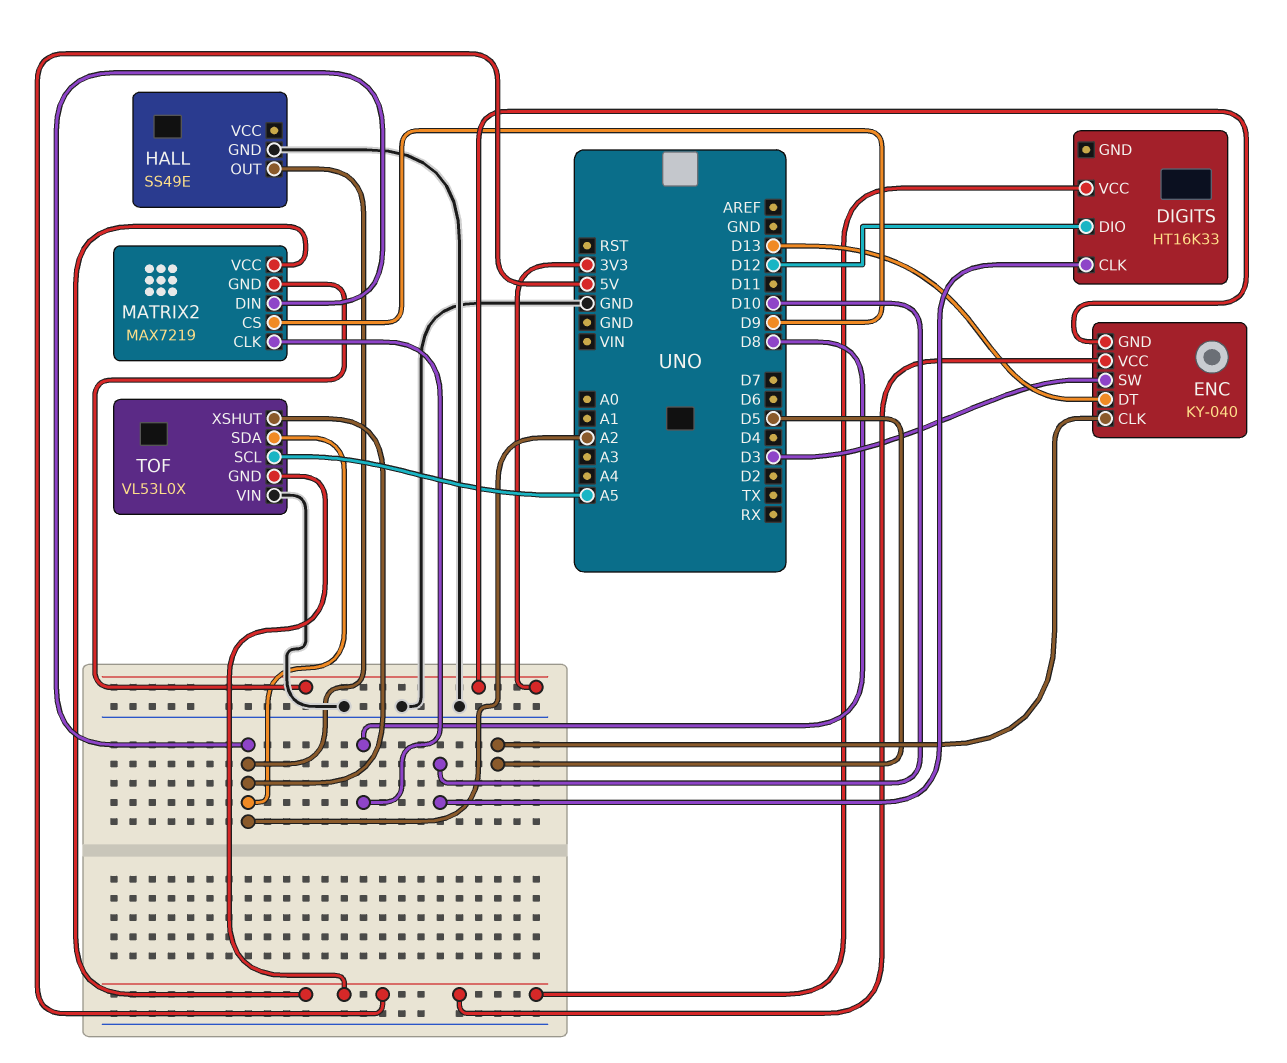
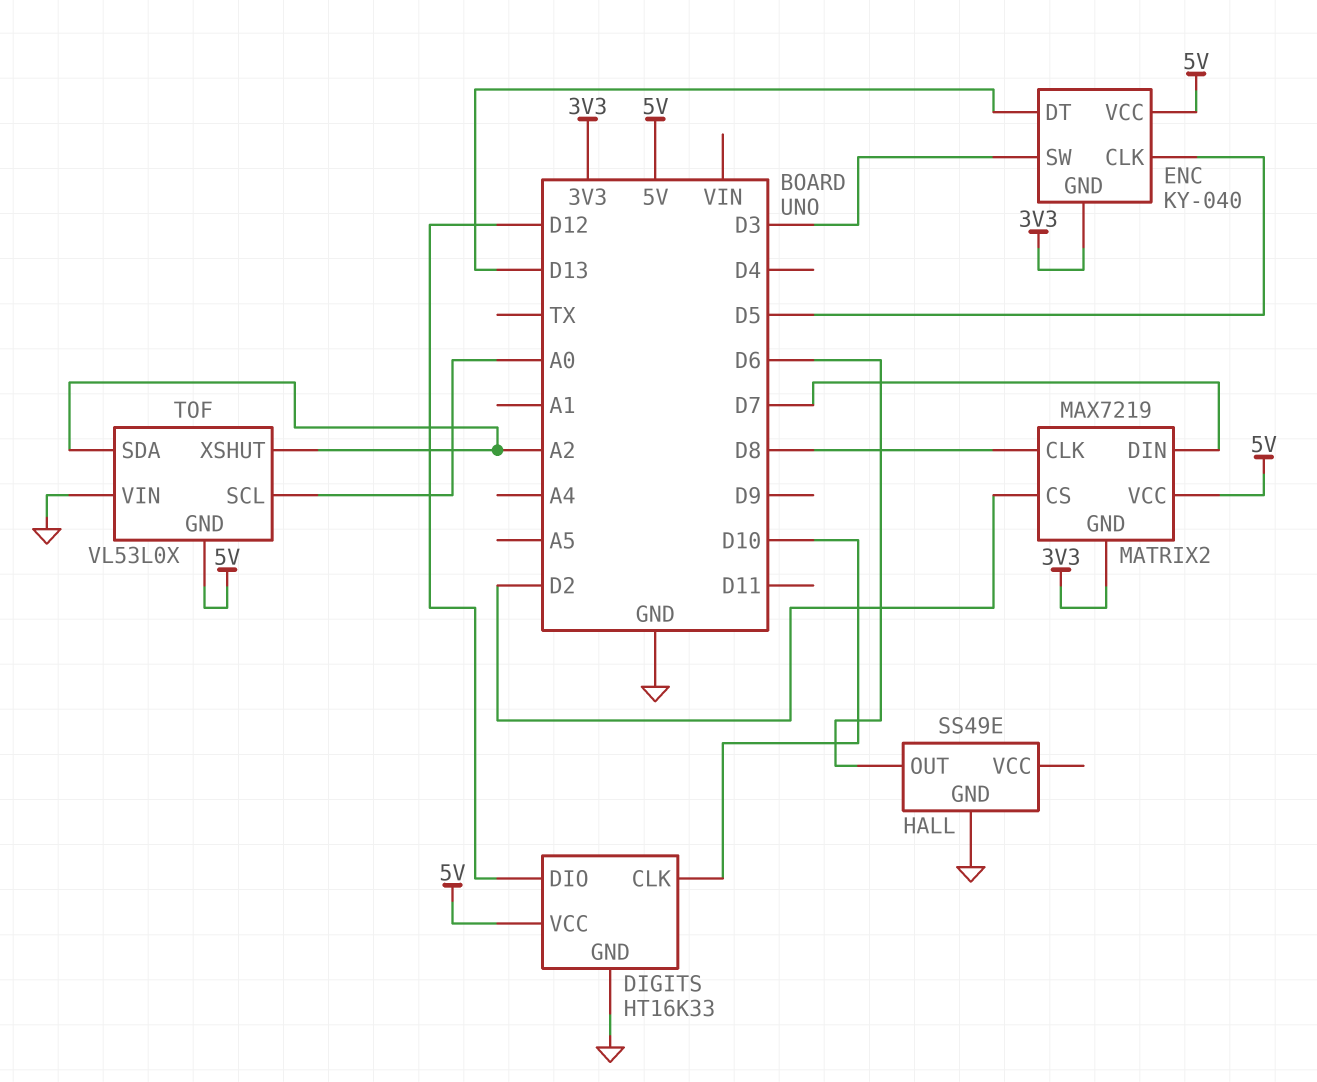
DIGITS pin GND: none -> GND
HALL pin OUT: A2 -> D6
MATRIX2 pin CS: D9 -> D2
MATRIX2 pin DIN: A2 -> D7
TOF pin SCL: A5 -> A0

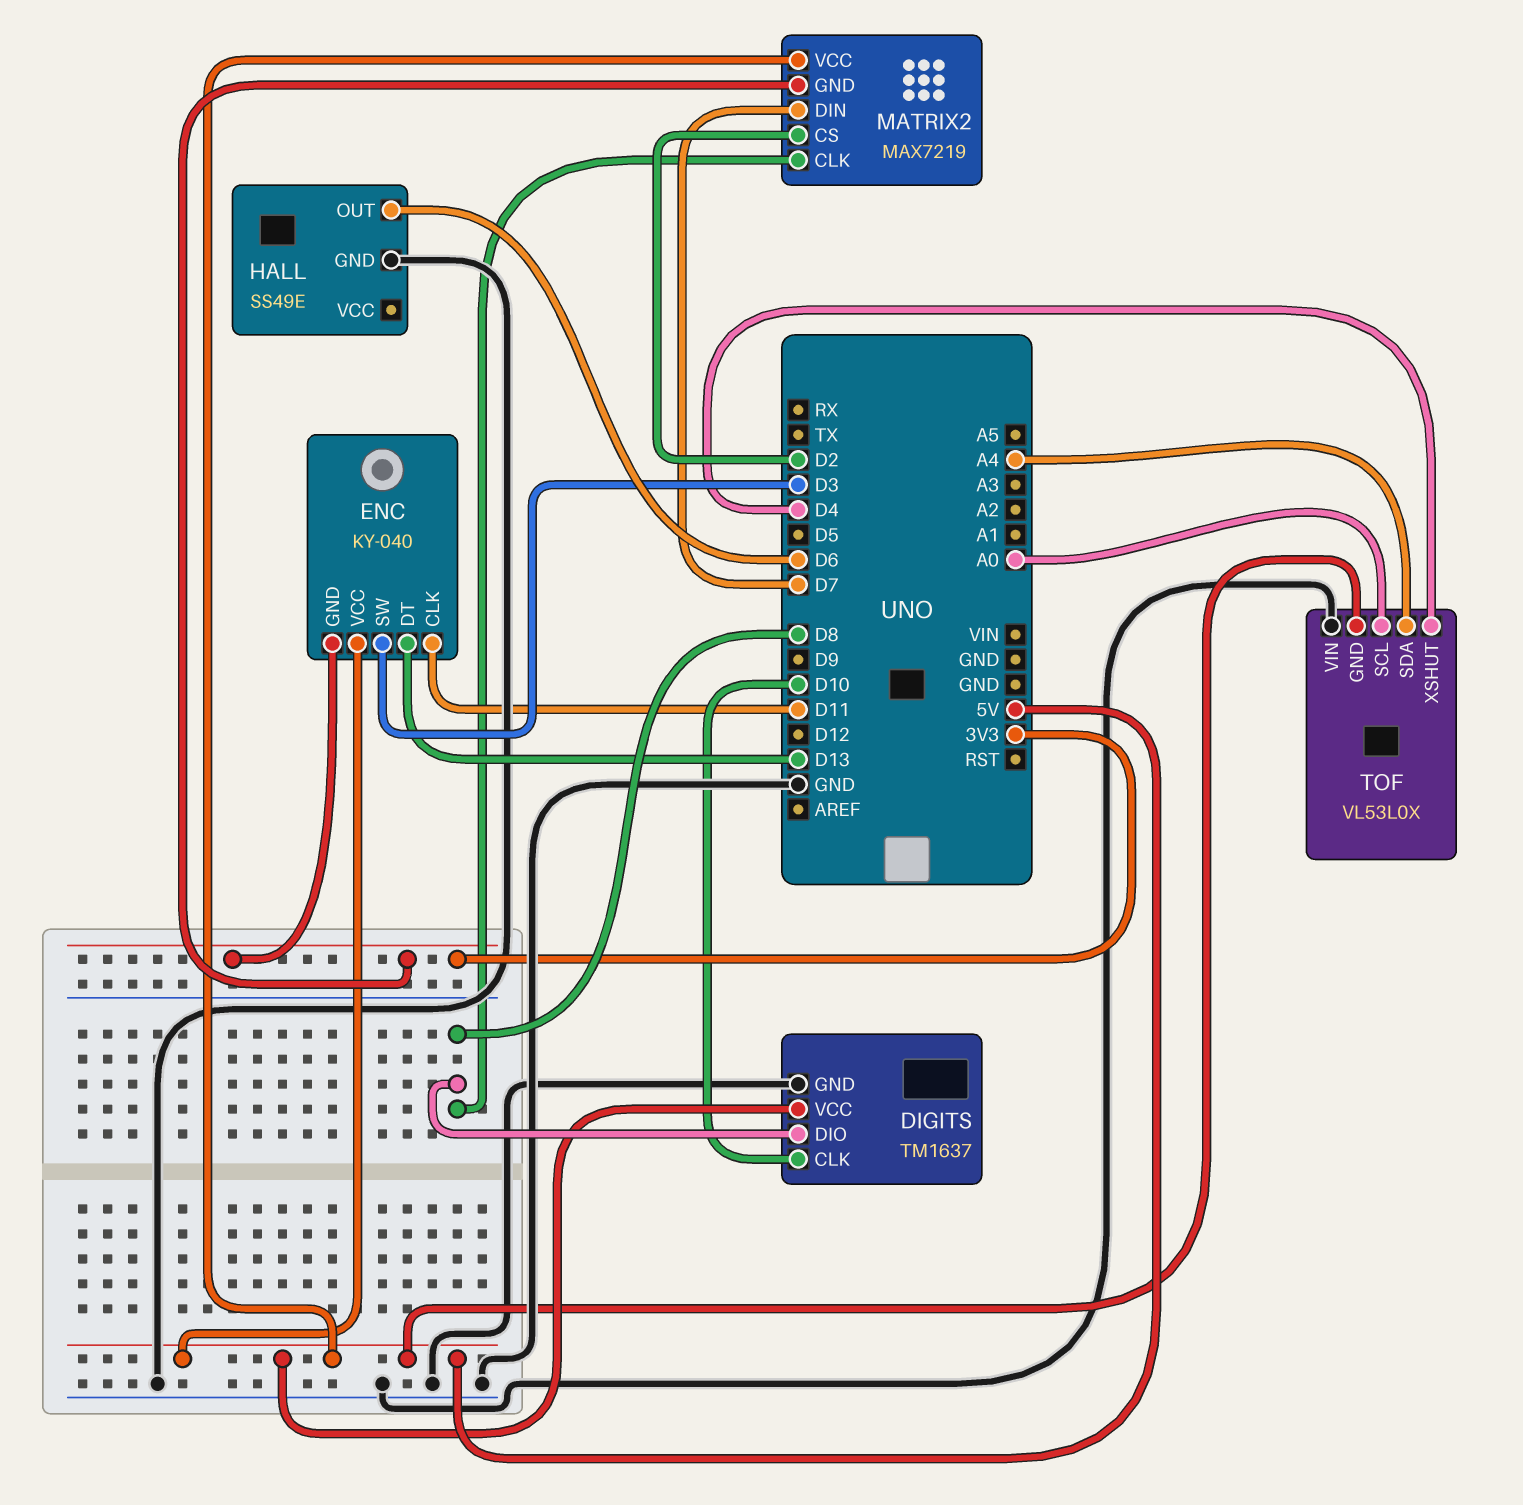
DIGITS: HT16K33 -> TM1637
DIGITS pin DIO: D12 -> D8
ENC pin CLK: D5 -> D11
TOF pin SDA: A2 -> A4
TOF pin XSHUT: A2 -> D4

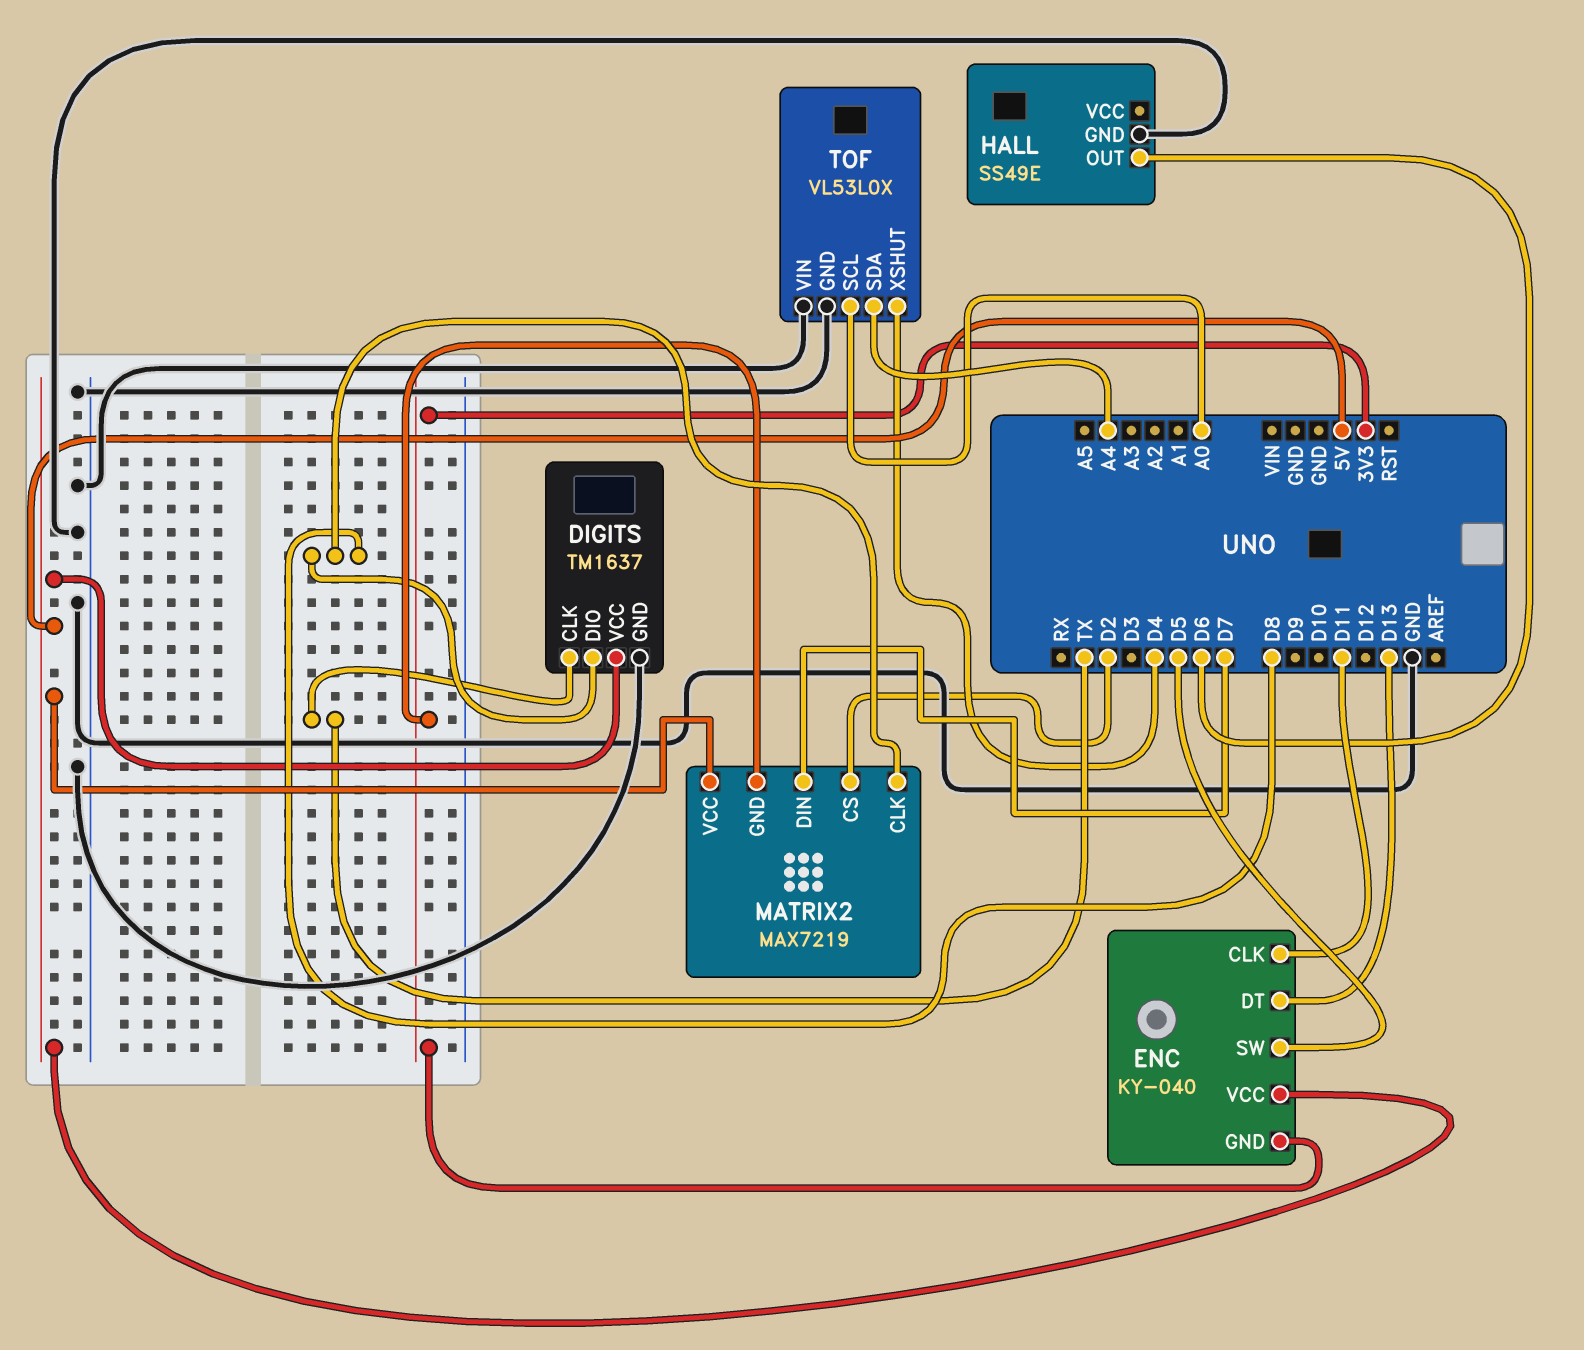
DIGITS pin CLK: D10 -> TX
ENC pin SW: D3 -> D5
TOF pin GND: 5V -> GND

